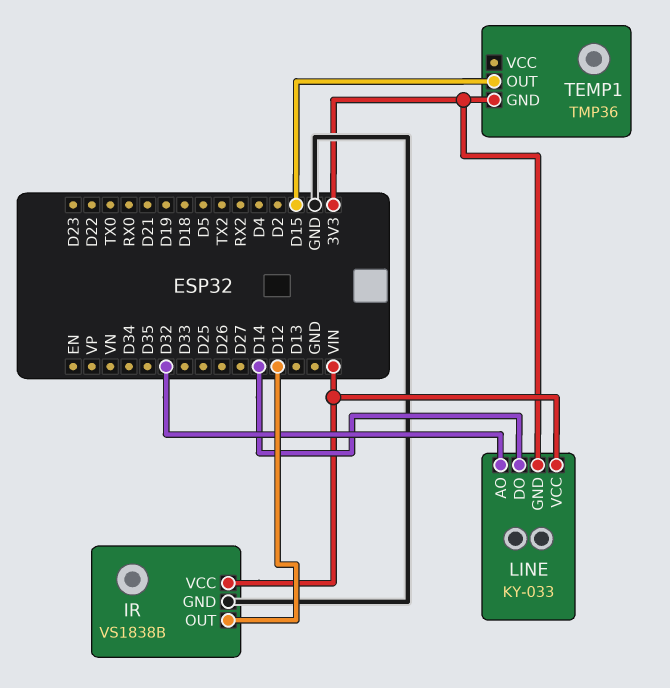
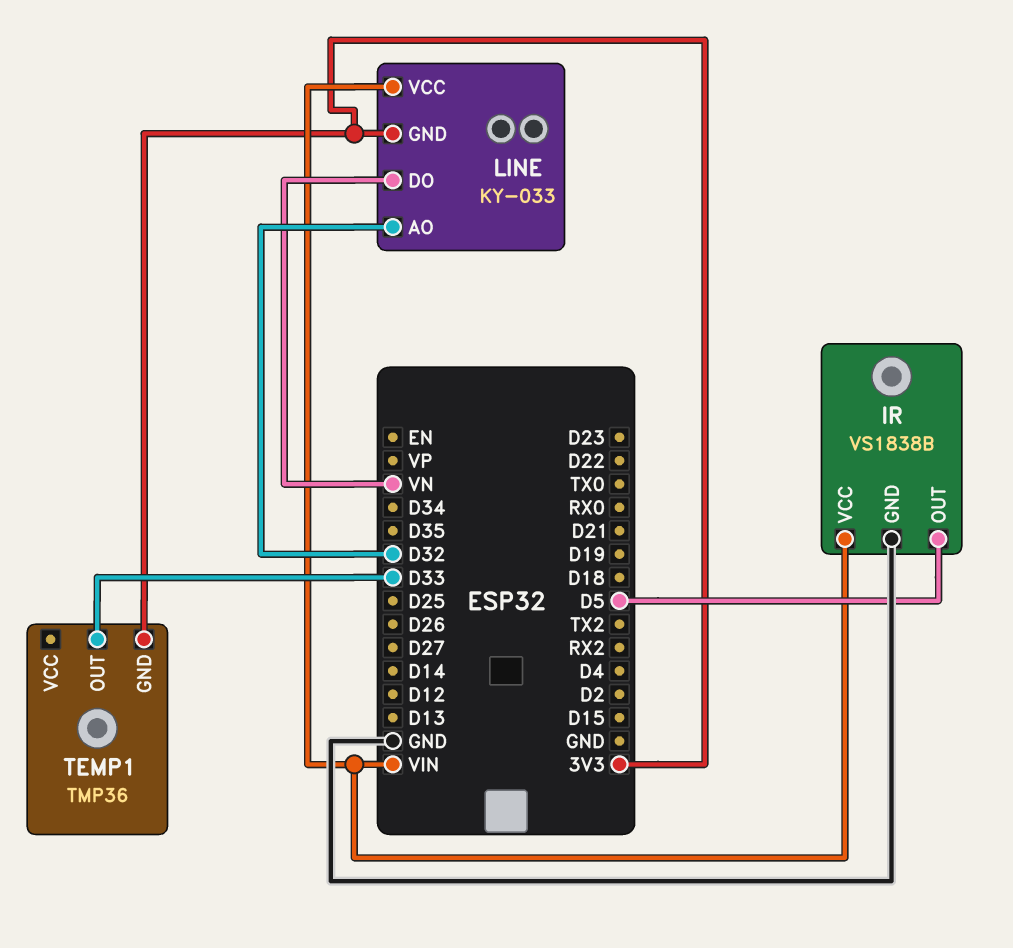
IR pin OUT: D12 -> D5
LINE pin DO: D14 -> VN
TEMP1 pin OUT: D15 -> D33

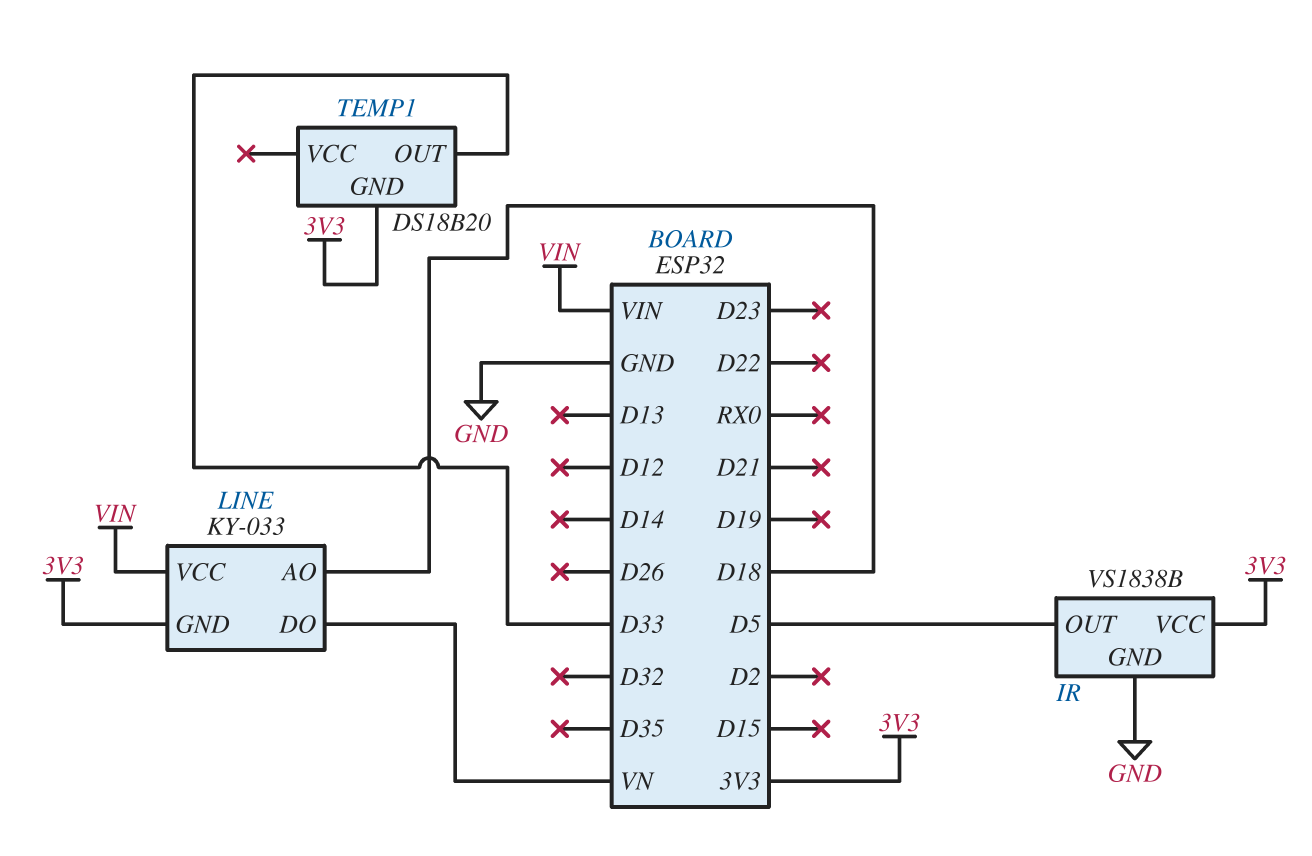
IR pin VCC: VIN -> 3V3
LINE pin AO: D32 -> D18
TEMP1: TMP36 -> DS18B20

